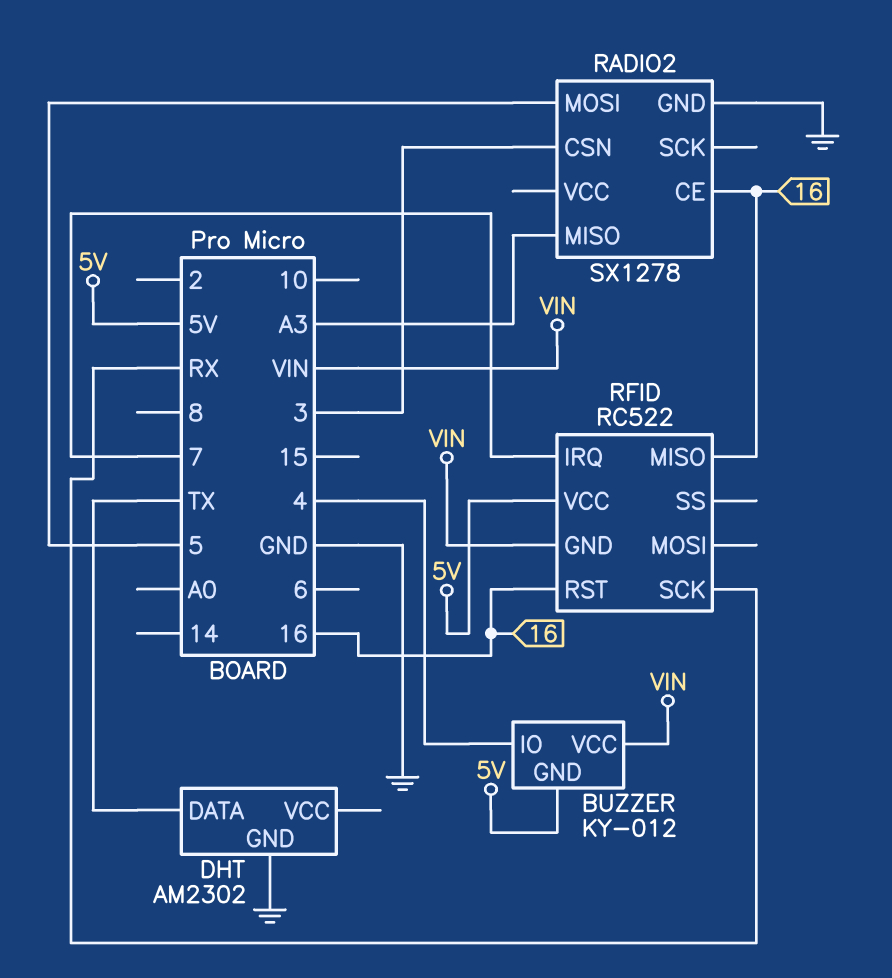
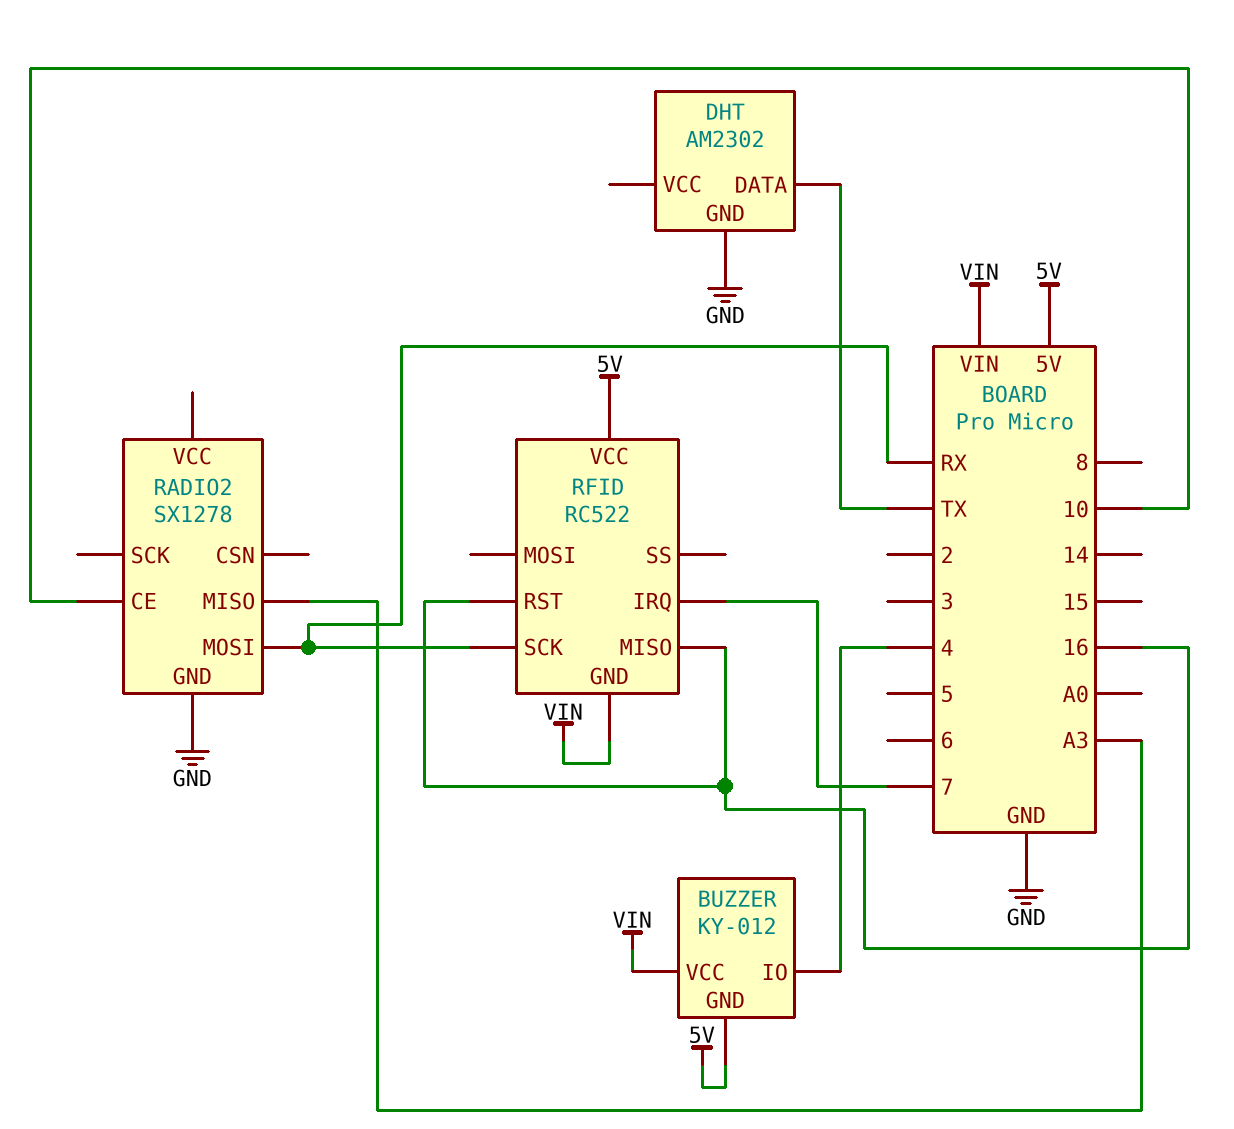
RADIO2 pin CE: 16 -> 10
RADIO2 pin CSN: 3 -> none
RADIO2 pin MOSI: 5 -> RX

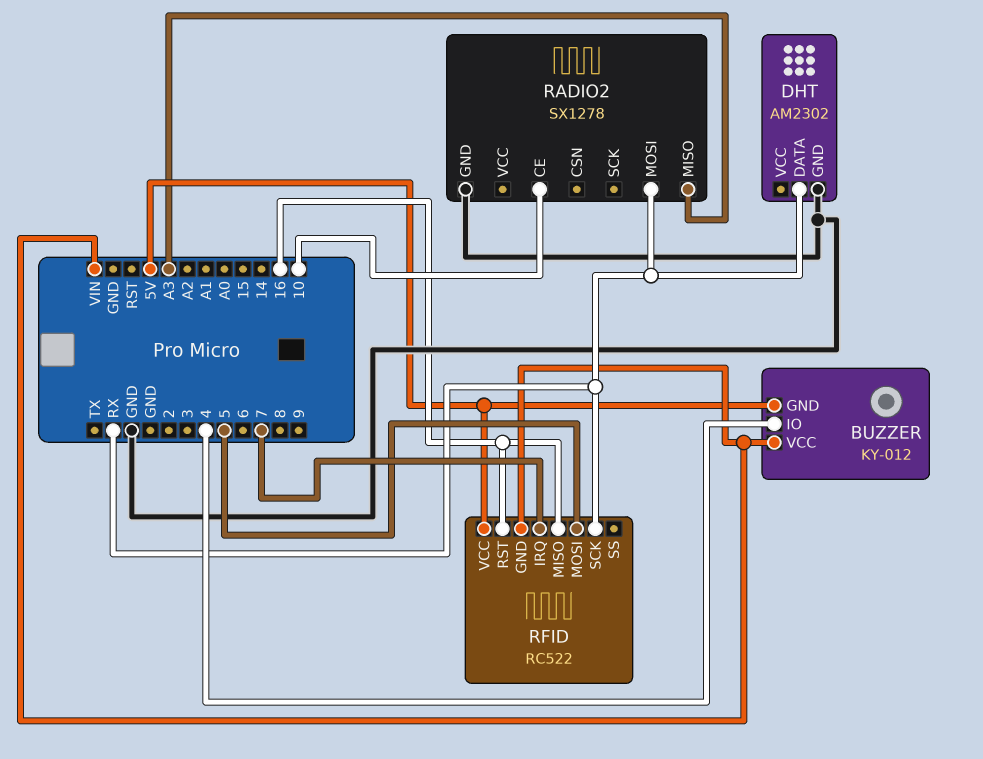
DHT pin DATA: TX -> RX
RFID pin MOSI: none -> 5

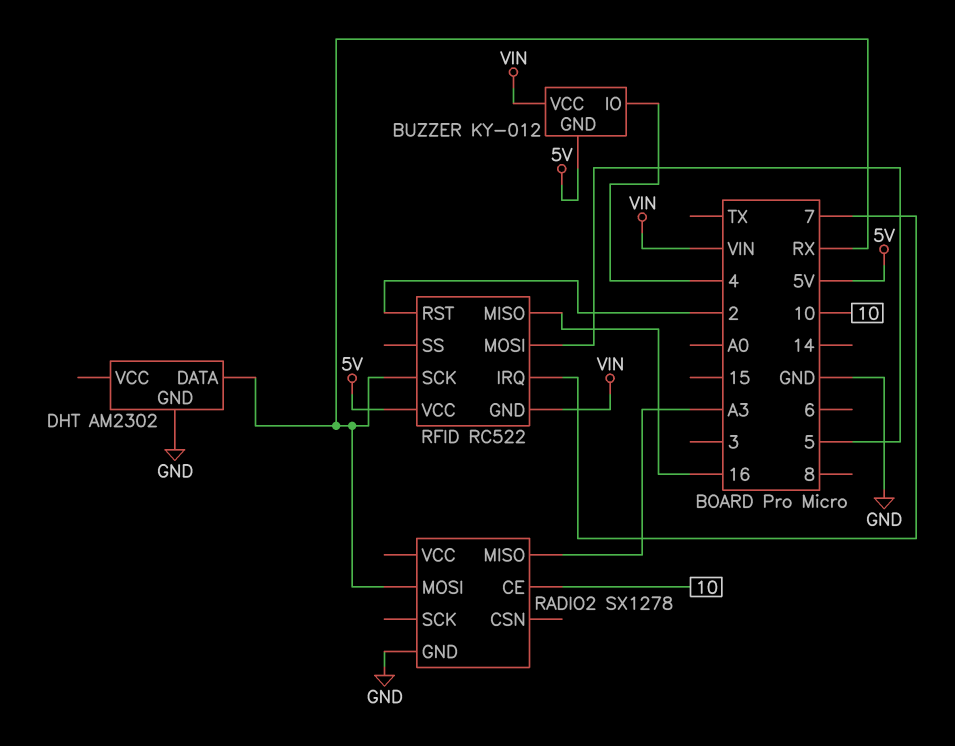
RFID pin RST: 16 -> 2

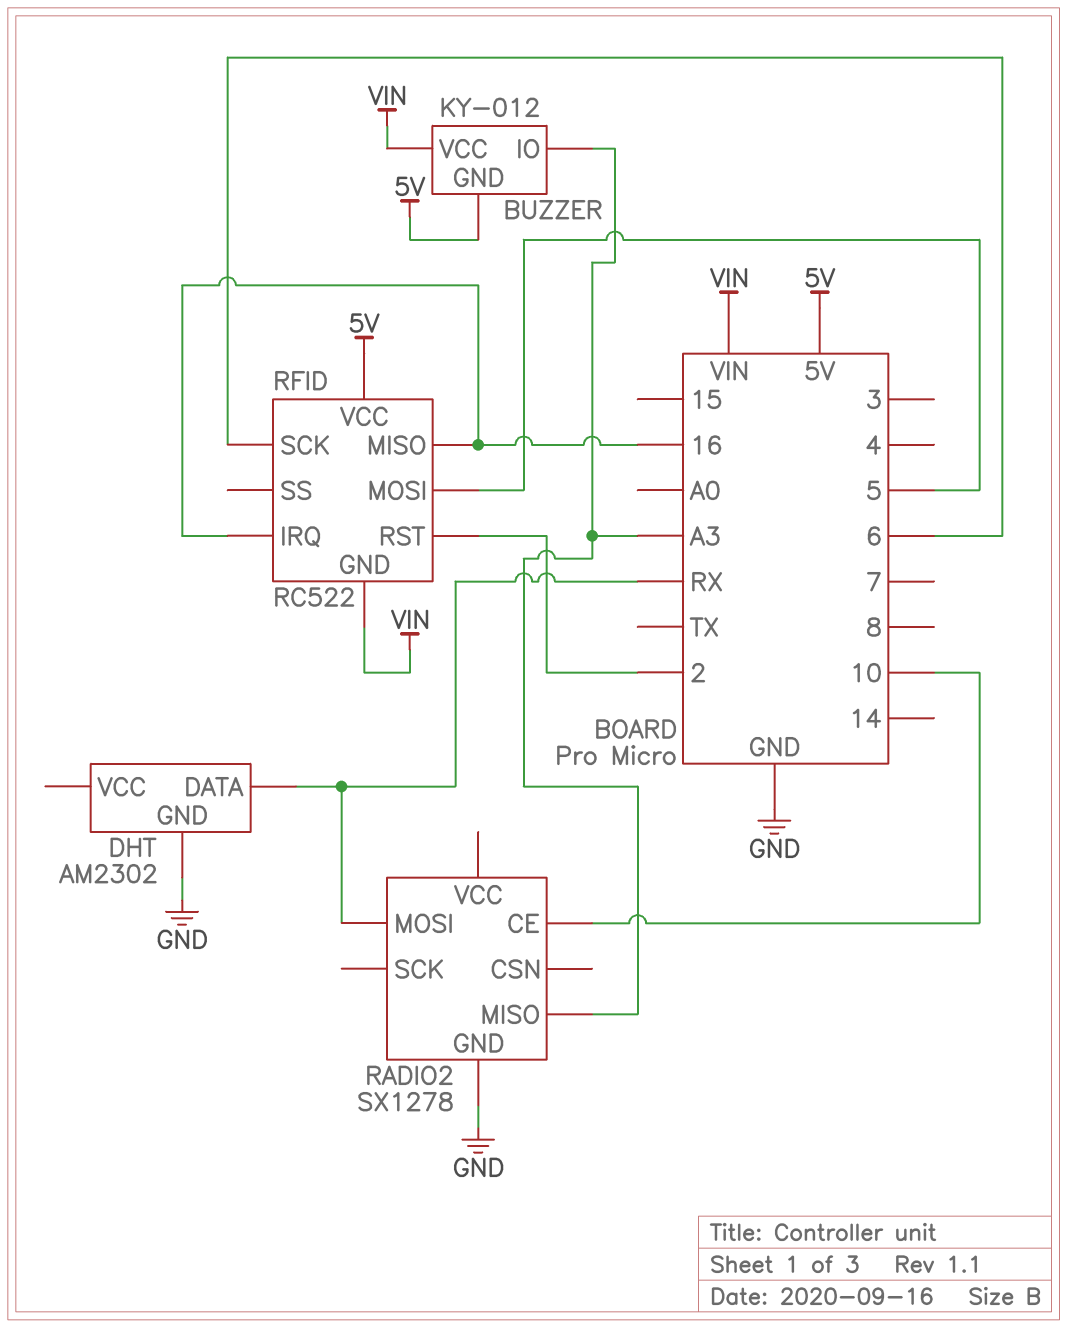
BUZZER pin IO: 4 -> A3
RFID pin IRQ: 7 -> 16
RFID pin SCK: RX -> 6

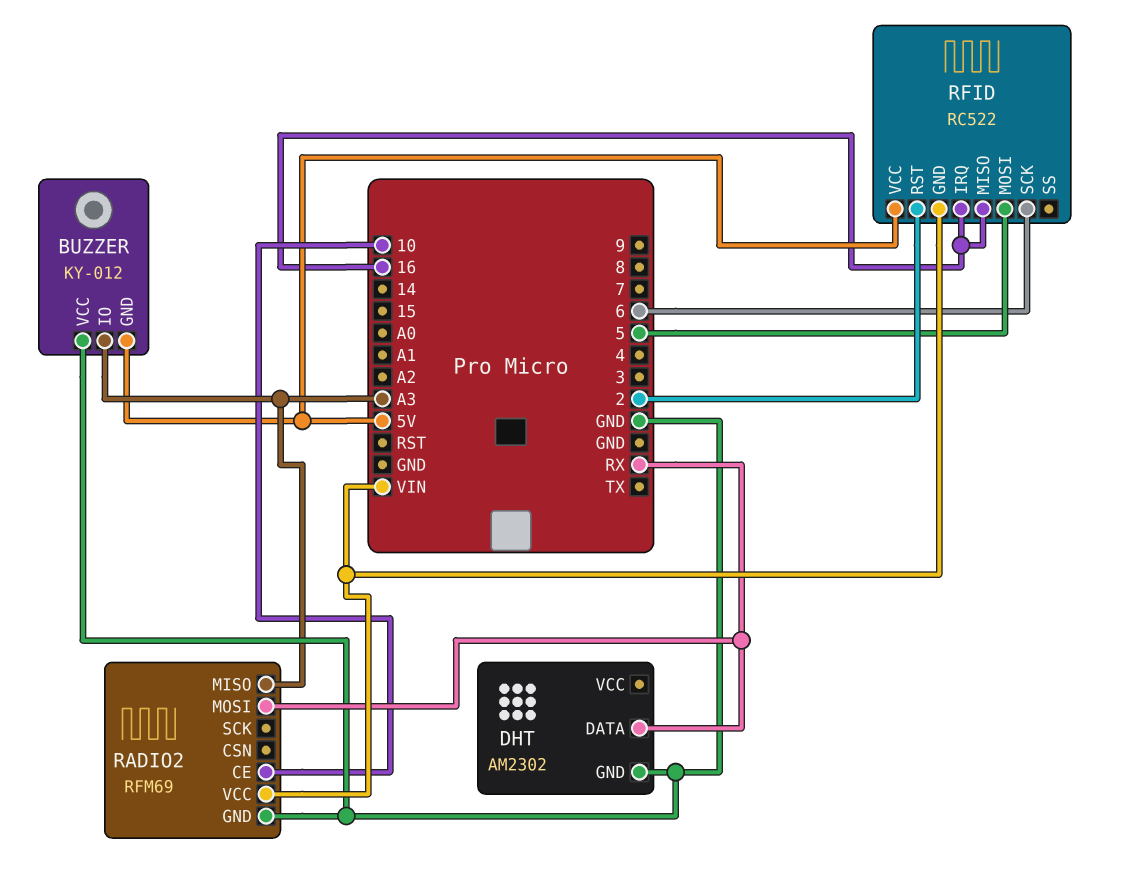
BUZZER pin VCC: VIN -> GND
RADIO2: SX1278 -> RFM69
RADIO2 pin VCC: none -> VIN

